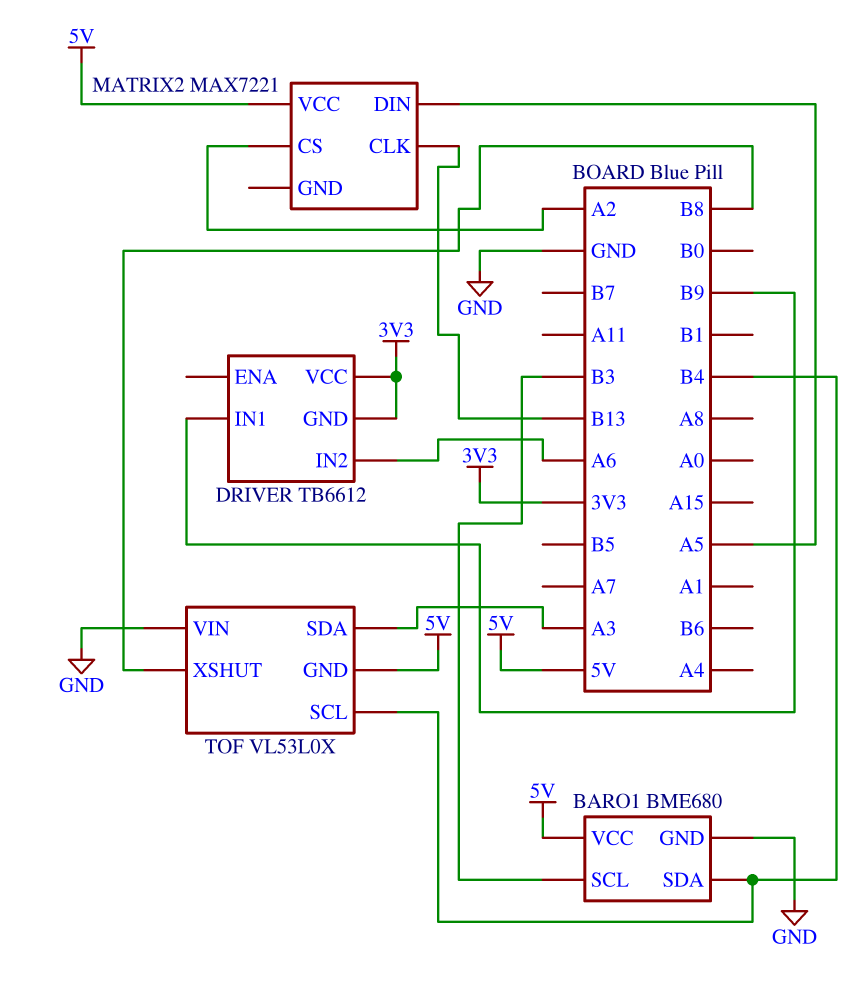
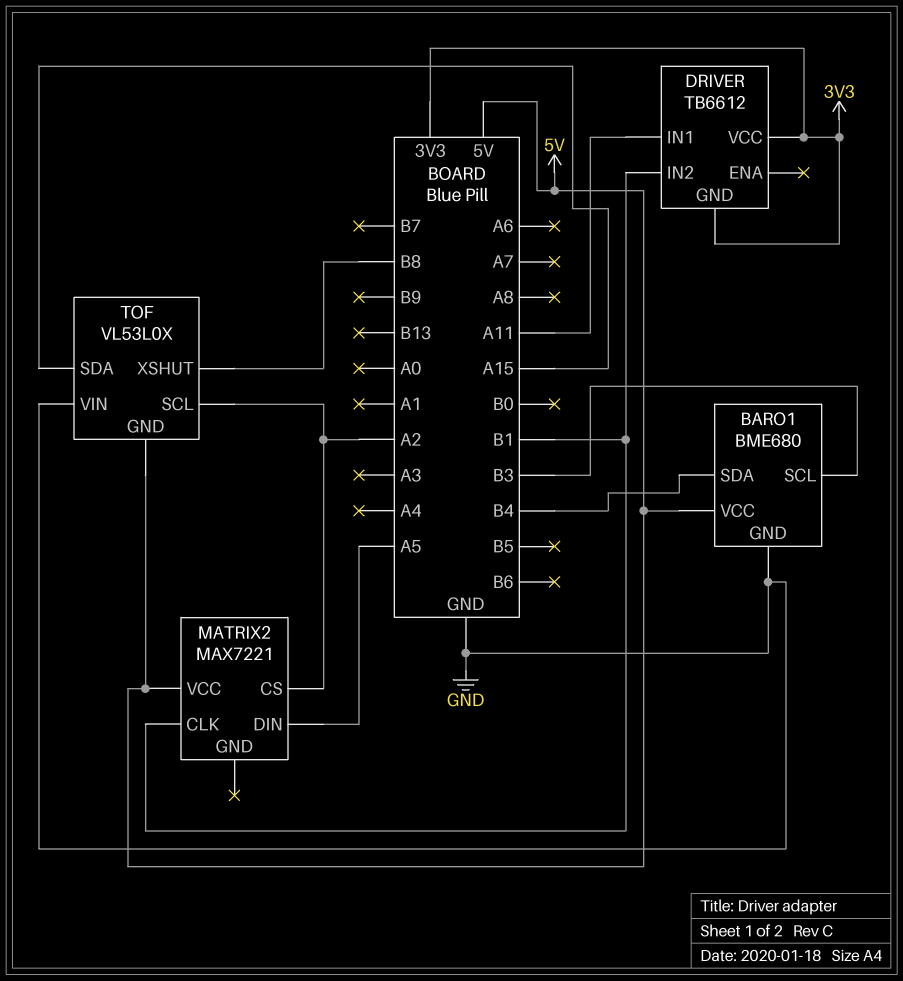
DRIVER pin IN1: B9 -> A11
DRIVER pin IN2: A6 -> B1
MATRIX2 pin CLK: B13 -> B1
TOF pin SCL: B4 -> A2
TOF pin SDA: A3 -> A15

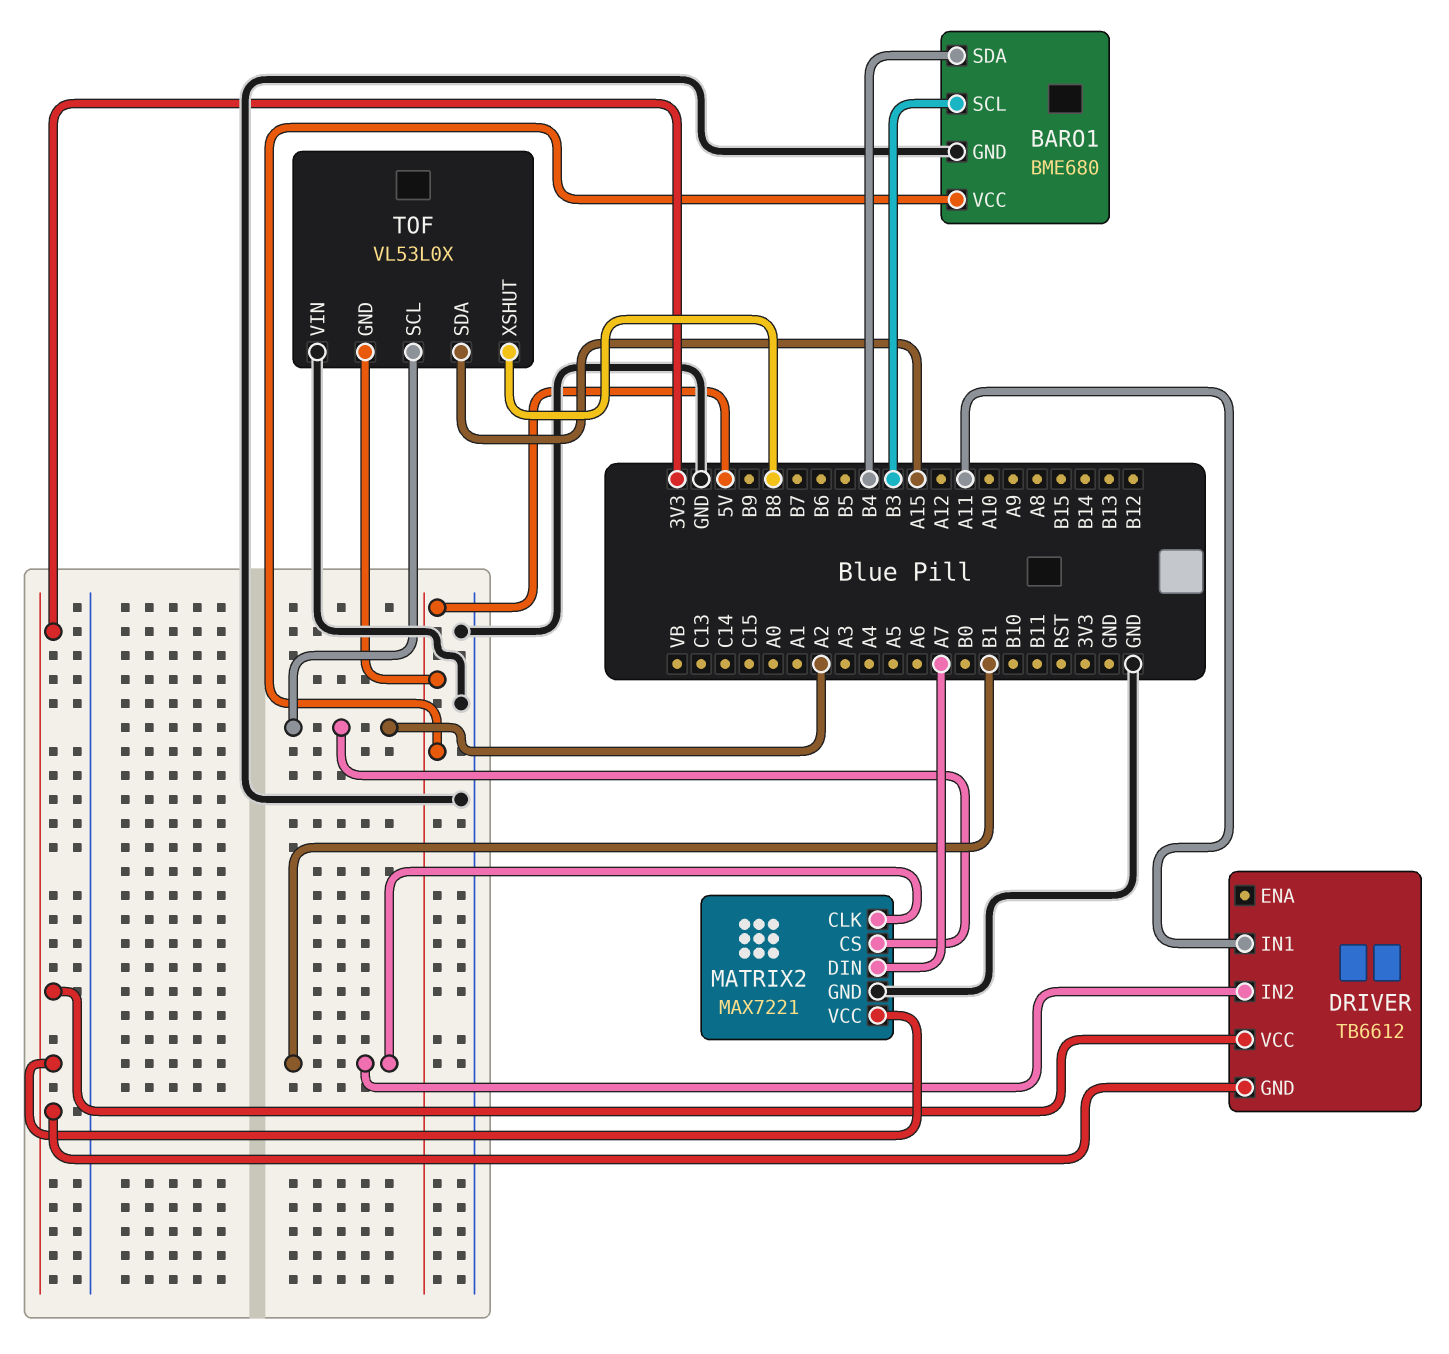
MATRIX2 pin DIN: A5 -> A7
MATRIX2 pin GND: none -> GND
MATRIX2 pin VCC: 5V -> 3V3

